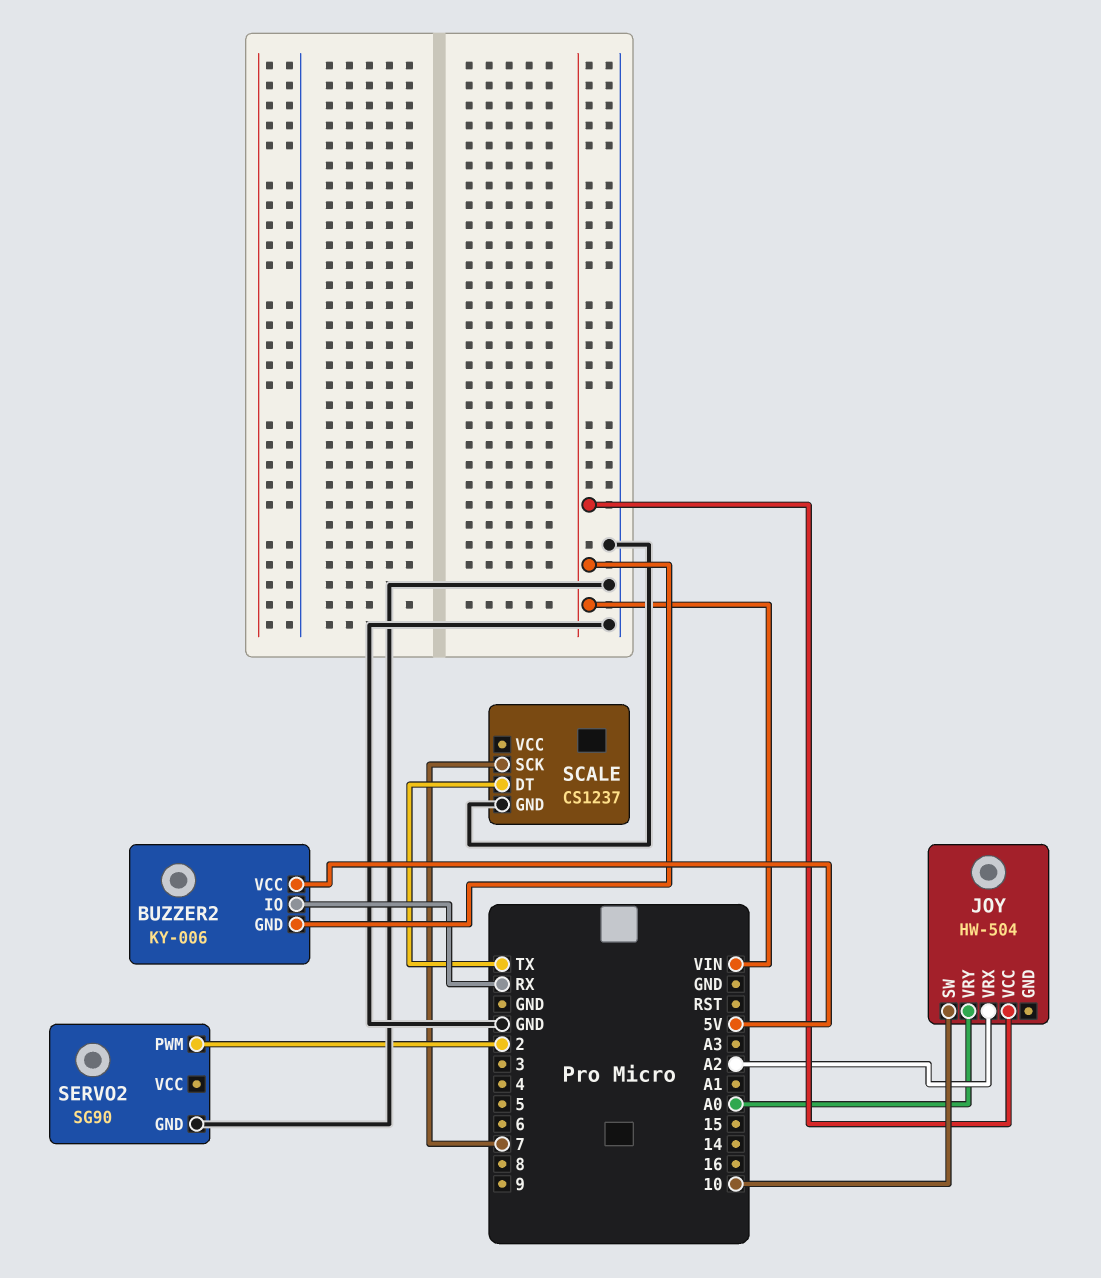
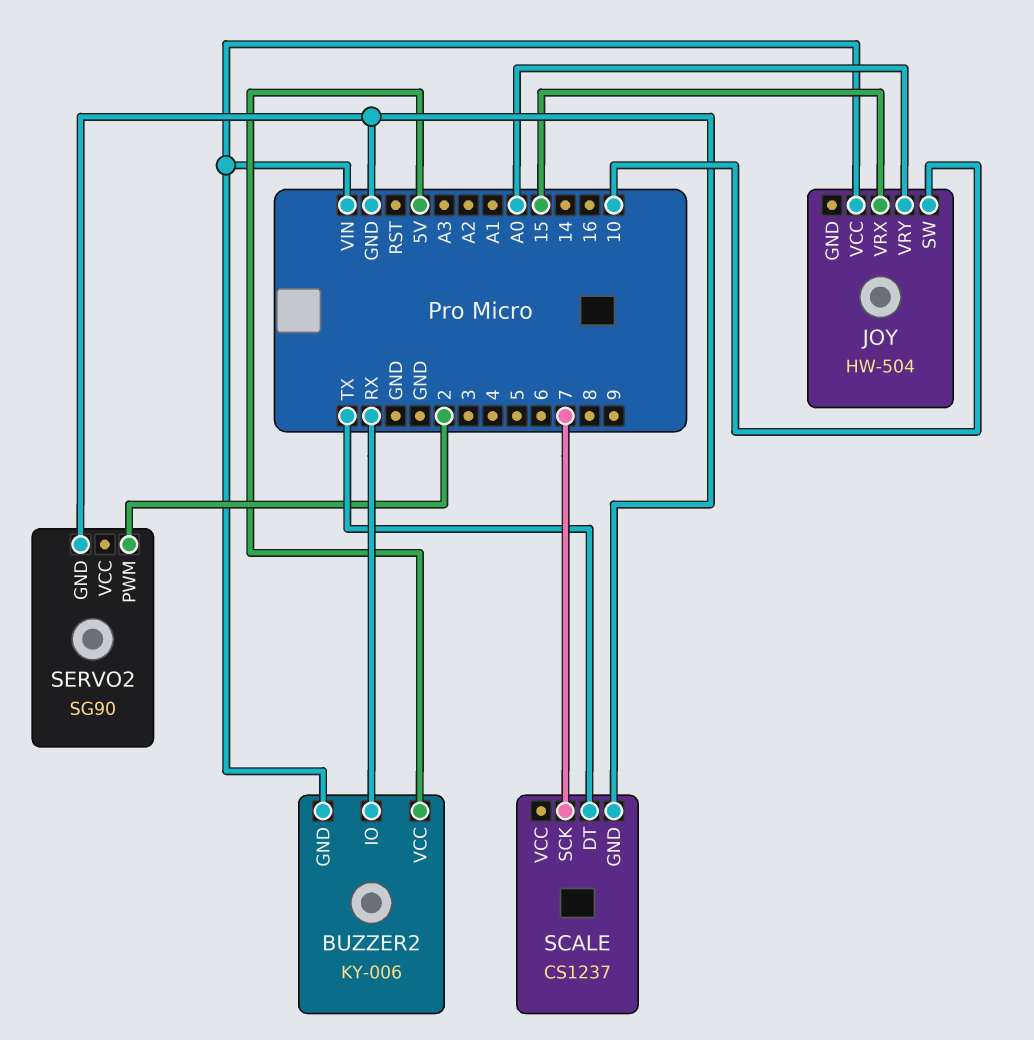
JOY pin VRX: A2 -> 15

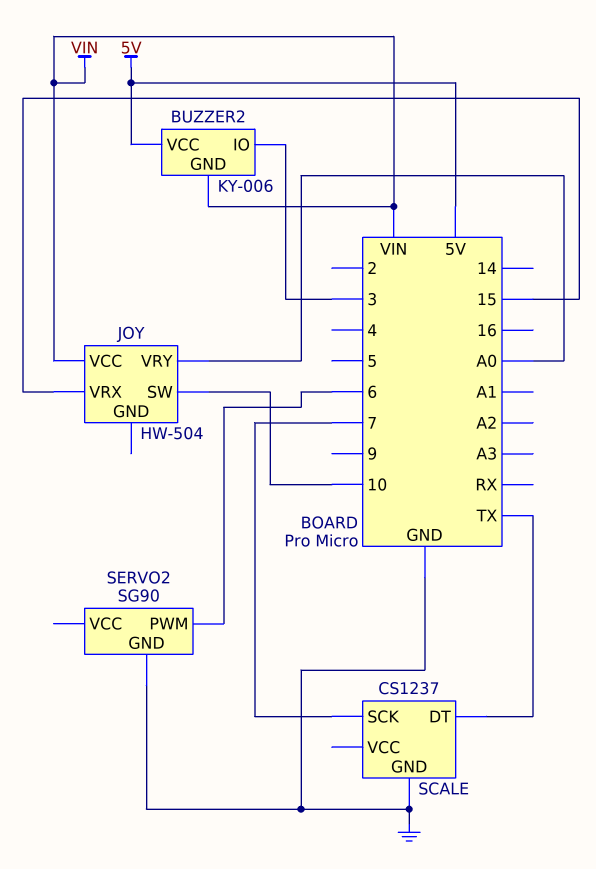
BUZZER2 pin IO: RX -> 3
SERVO2 pin PWM: 2 -> 6

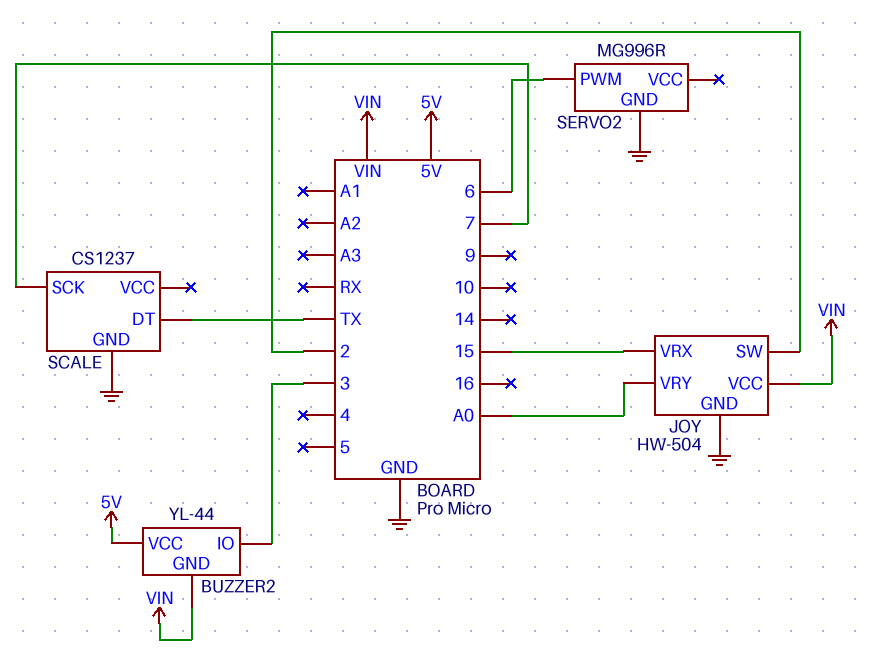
BUZZER2: KY-006 -> YL-44
JOY pin GND: none -> GND
JOY pin SW: 10 -> 2
SERVO2: SG90 -> MG996R

